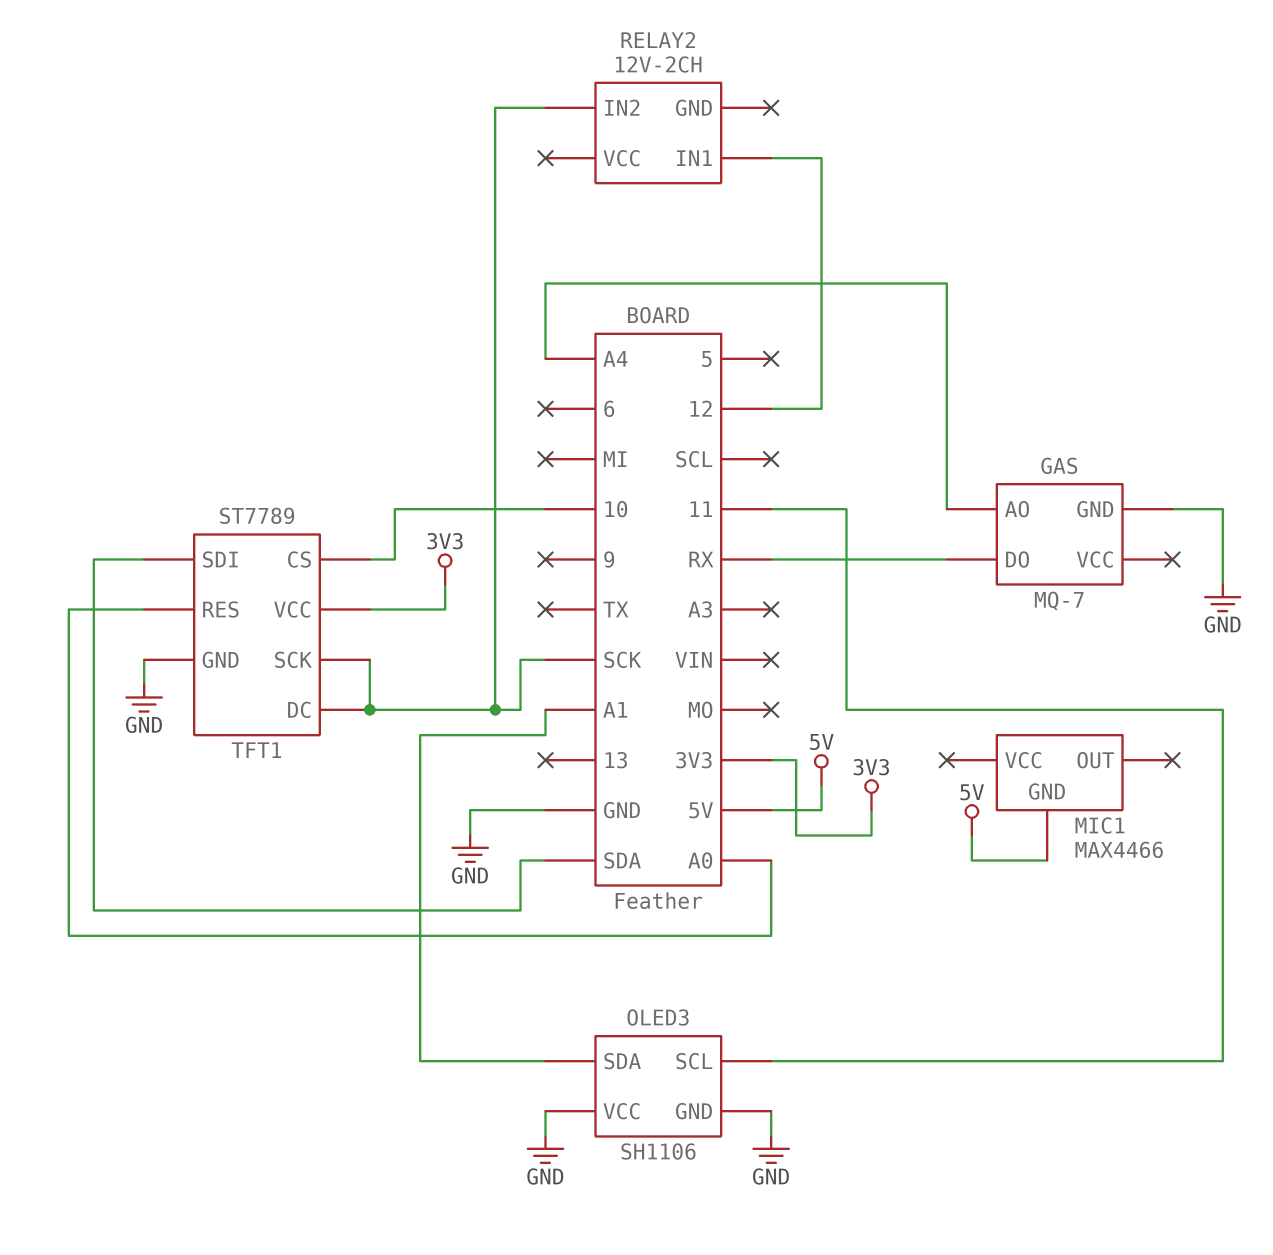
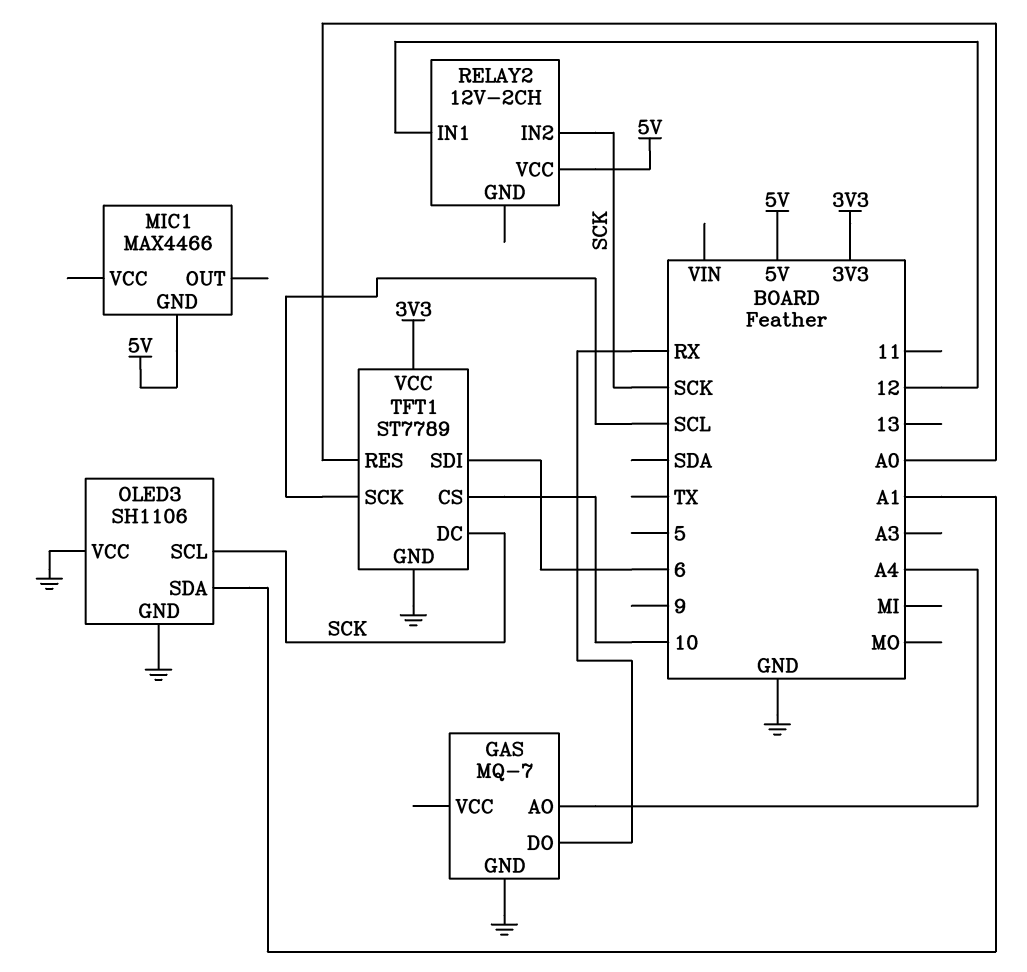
OLED3 pin SCL: 11 -> SCK
RELAY2 pin VCC: none -> 5V
TFT1 pin SCK: SCK -> SCL
TFT1 pin SDI: SDA -> 6

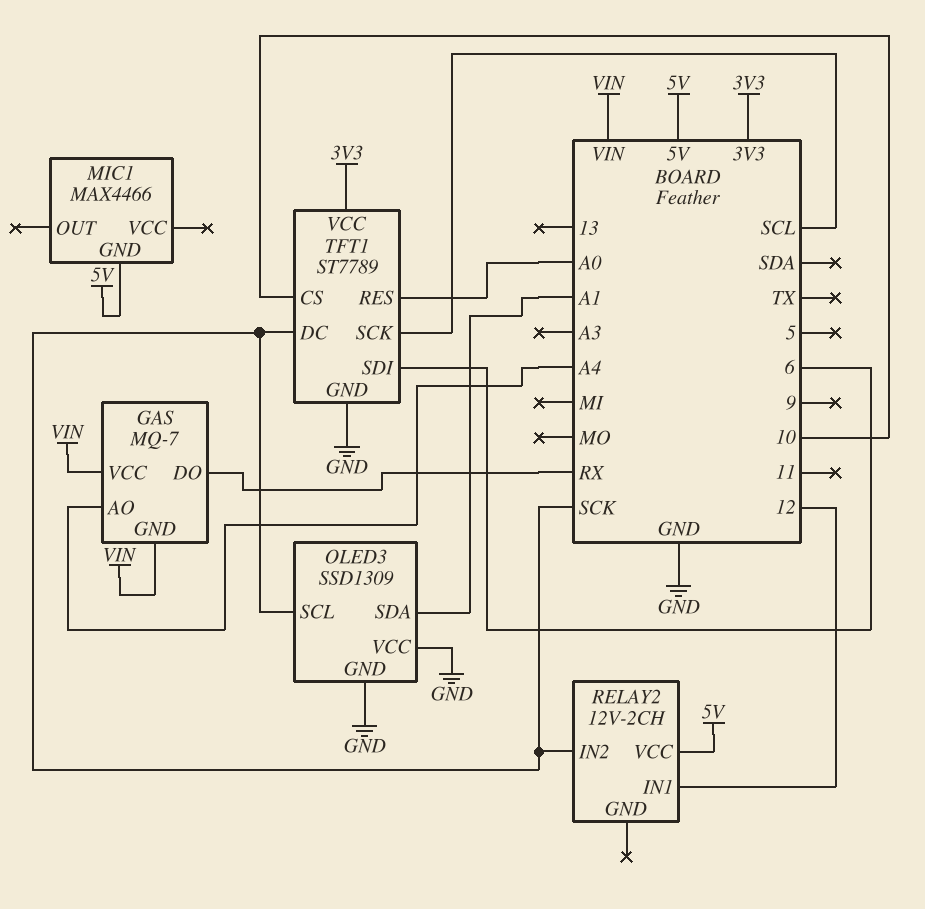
GAS pin GND: GND -> VIN
GAS pin VCC: none -> VIN
OLED3: SH1106 -> SSD1309

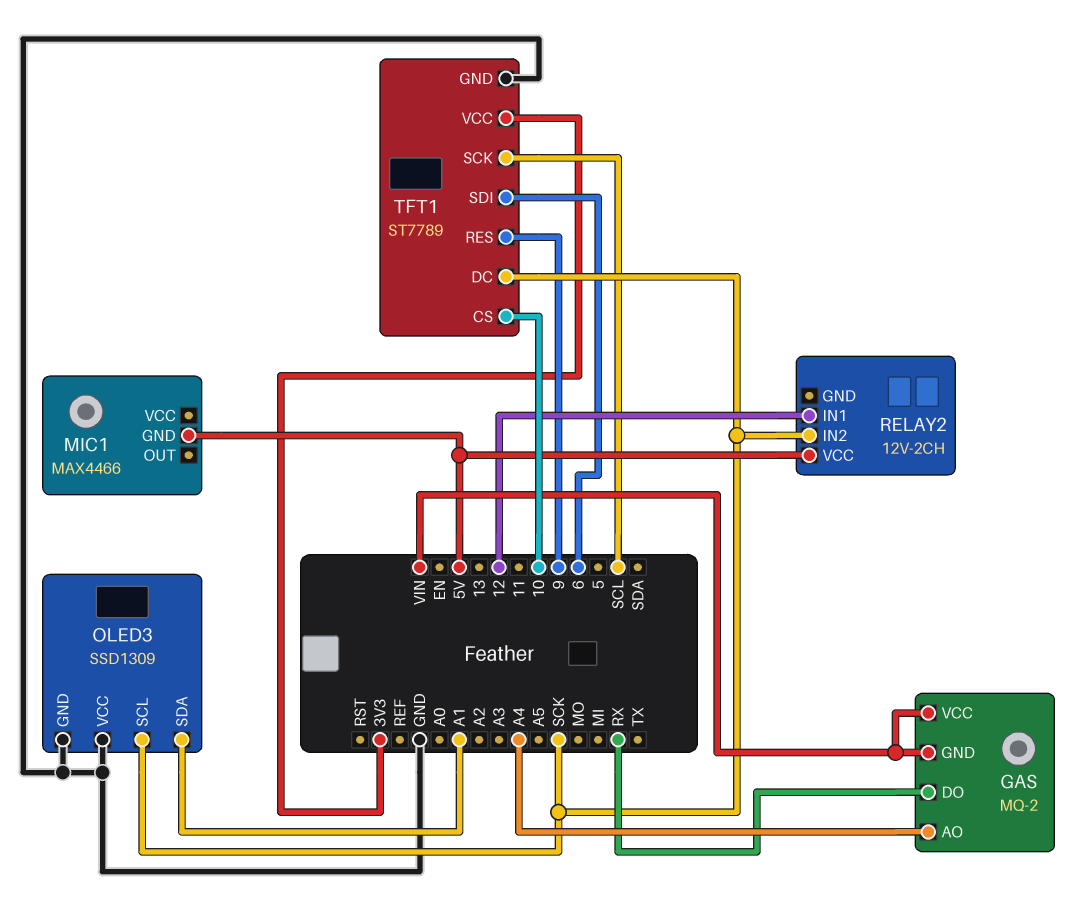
GAS: MQ-7 -> MQ-2
TFT1 pin RES: A0 -> 9

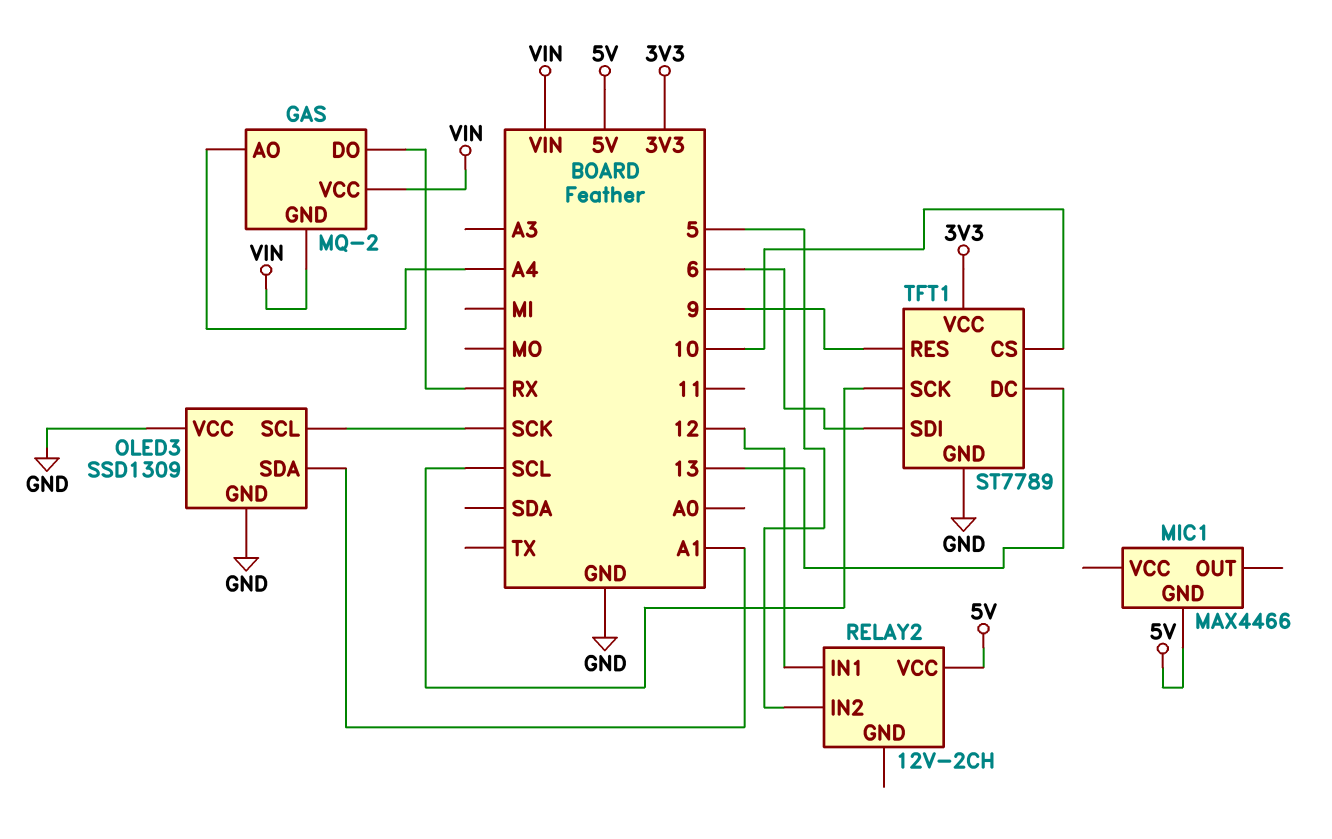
RELAY2 pin IN2: SCK -> 5
TFT1 pin DC: SCK -> 13

